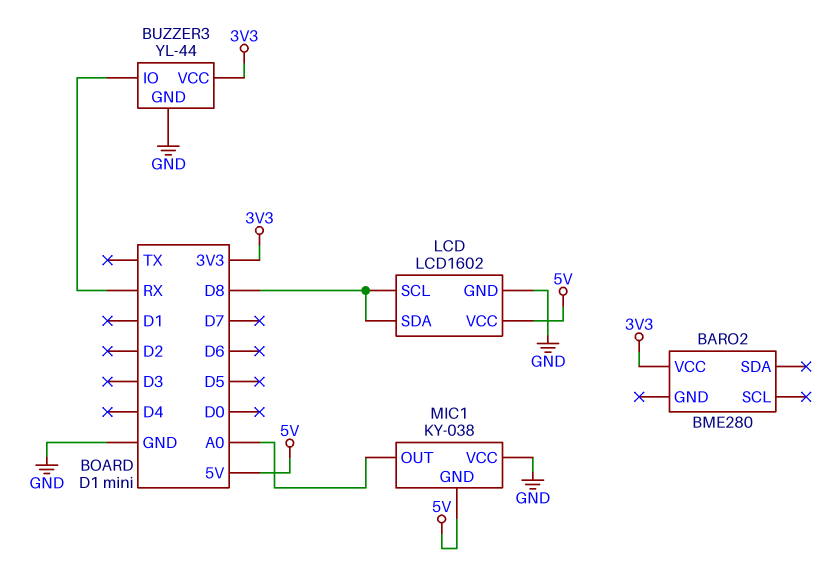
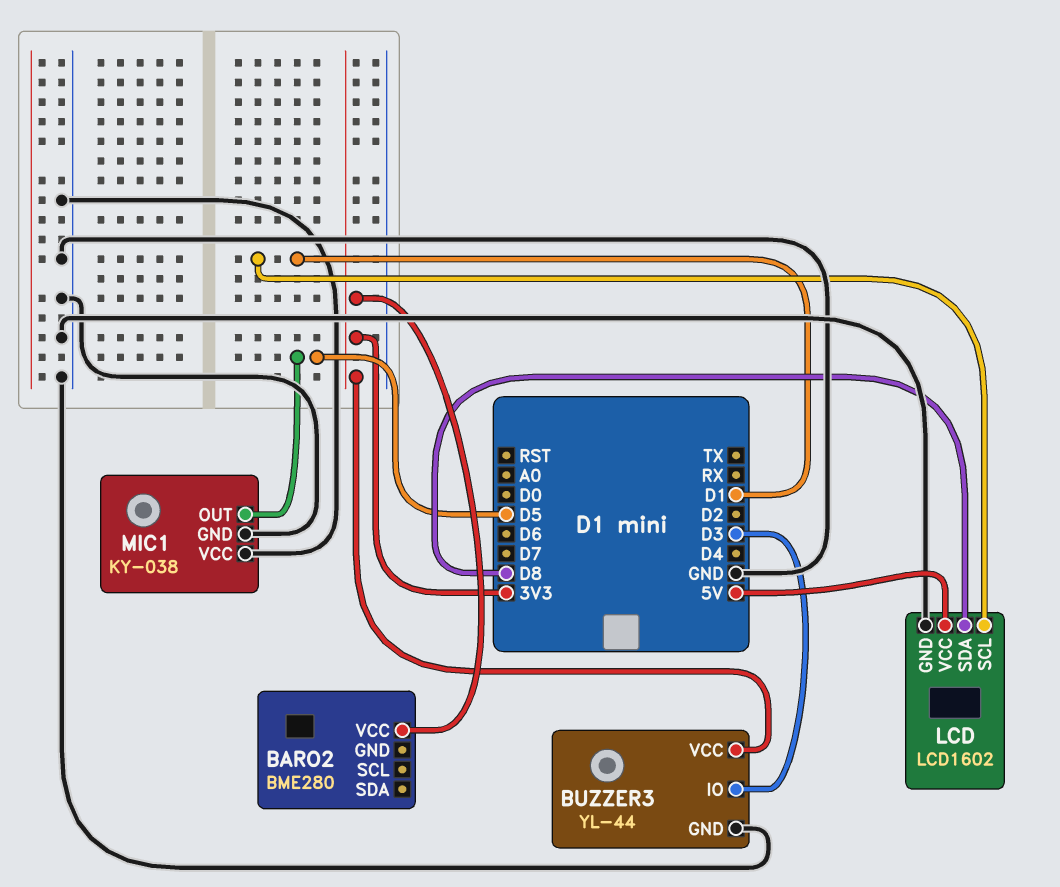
BUZZER3 pin IO: RX -> D3
LCD pin SCL: D8 -> D1
MIC1 pin GND: 5V -> GND
MIC1 pin OUT: A0 -> D5

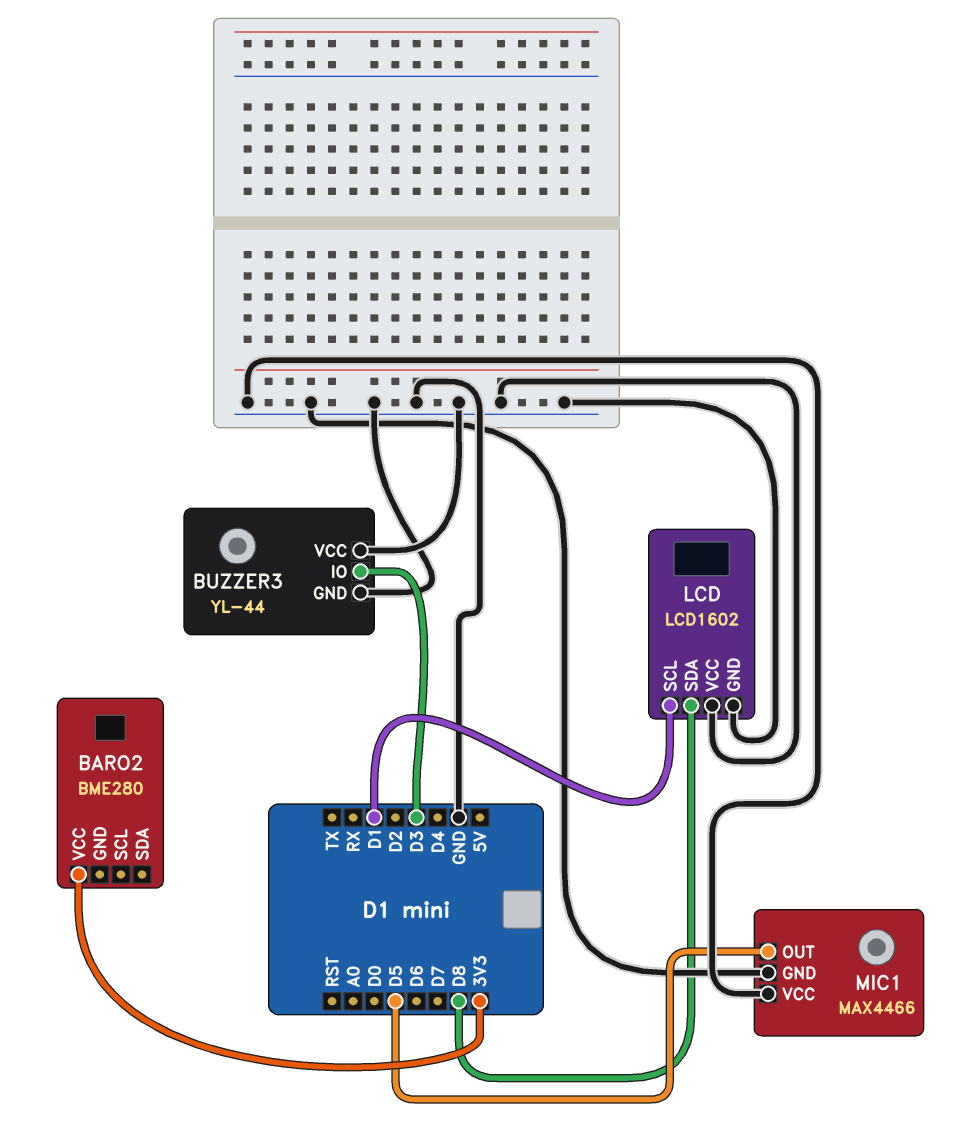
BUZZER3 pin VCC: 3V3 -> GND
LCD pin VCC: 5V -> GND
MIC1: KY-038 -> MAX4466

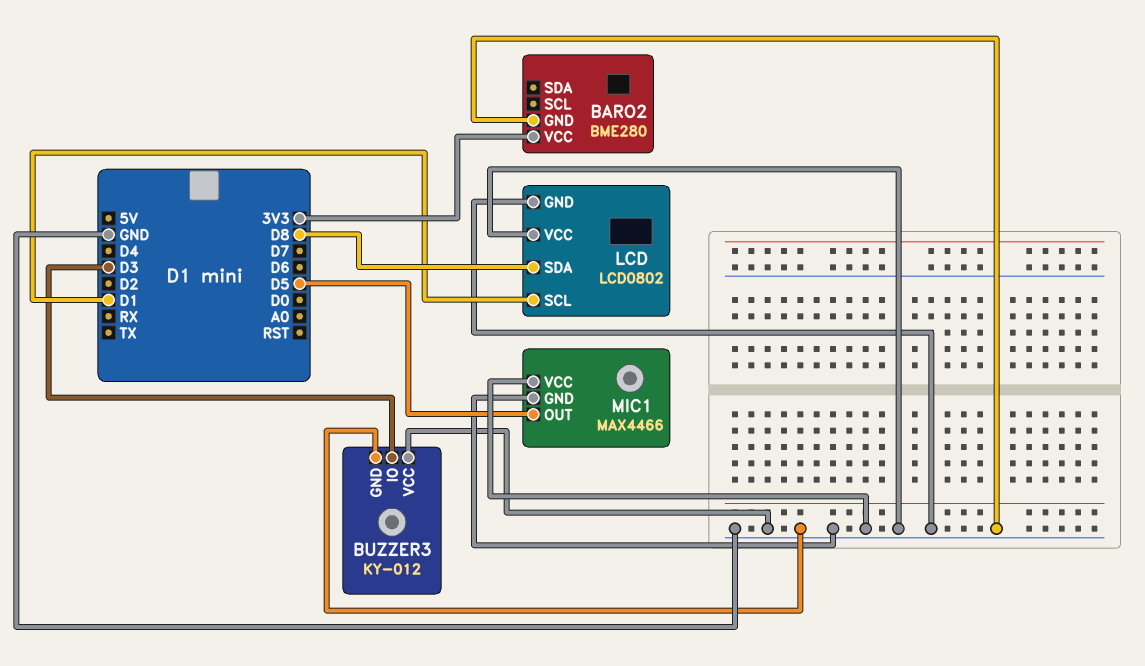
BARO2 pin GND: none -> GND
BUZZER3: YL-44 -> KY-012
LCD: LCD1602 -> LCD0802

